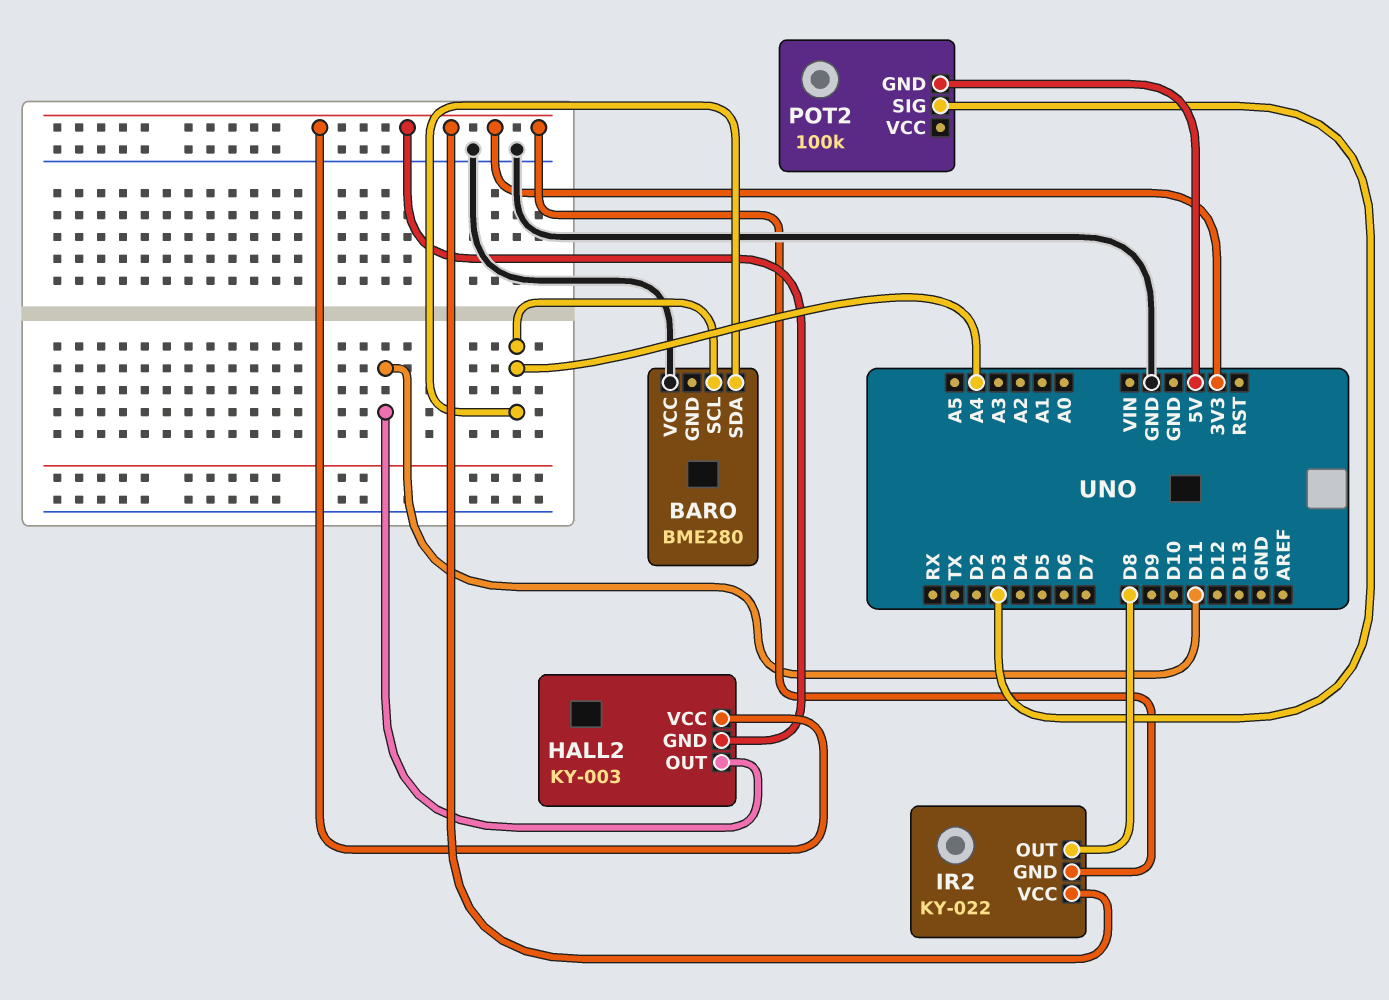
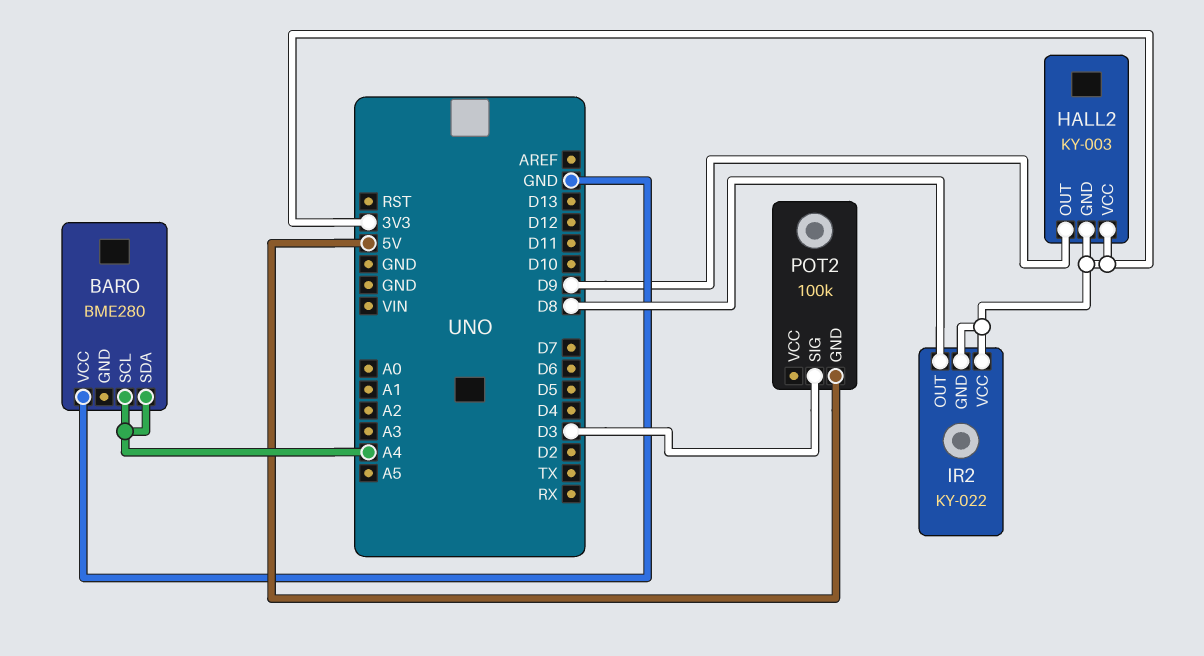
HALL2 pin OUT: D11 -> D9

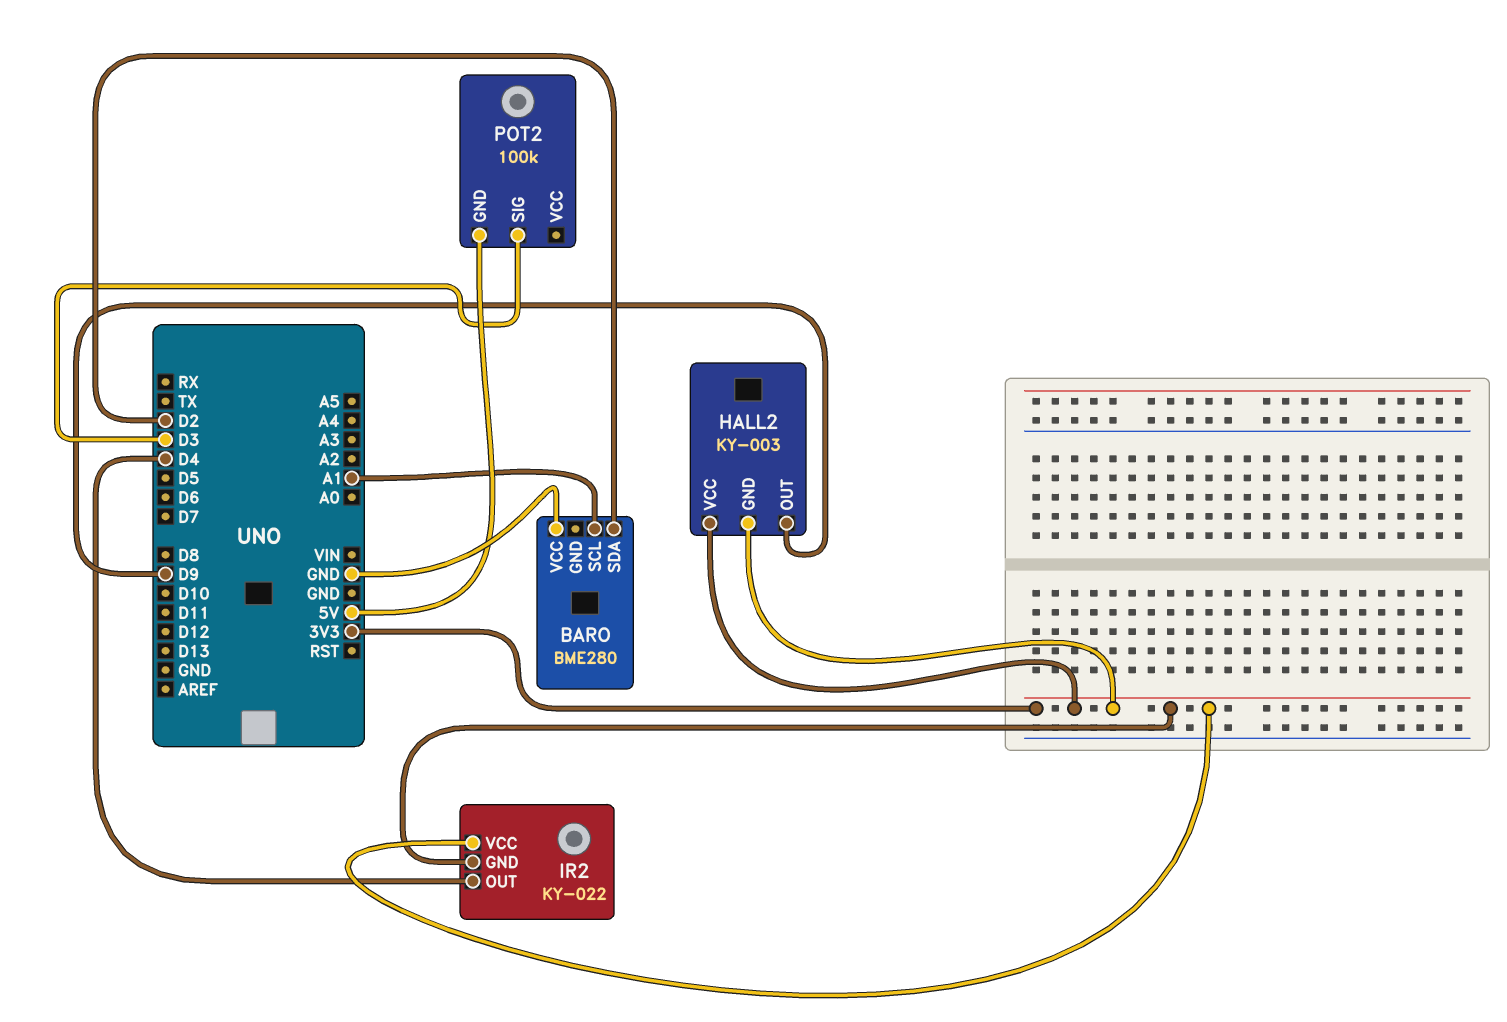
BARO pin SCL: A4 -> A1
BARO pin SDA: A4 -> D2
IR2 pin OUT: D8 -> D4

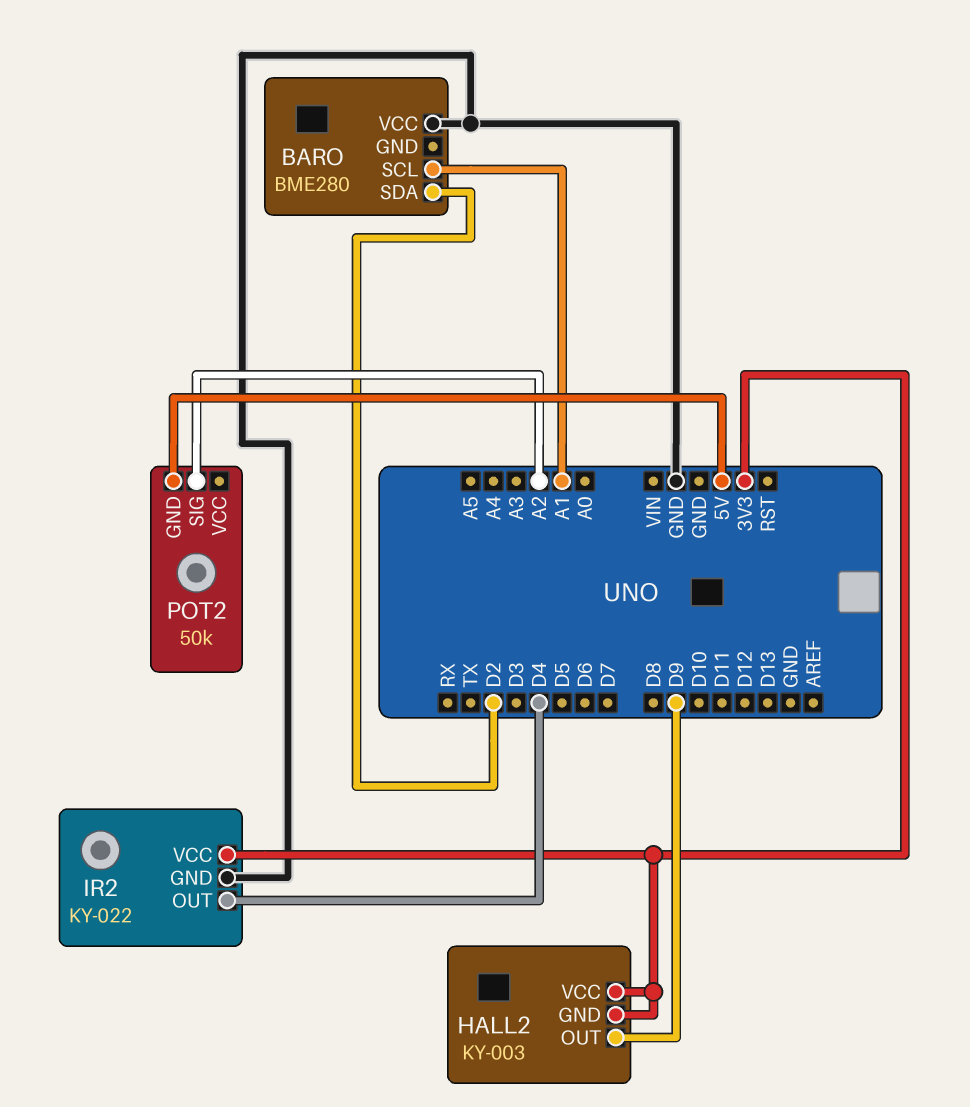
IR2 pin GND: 3V3 -> GND
POT2: 100k -> 50k
POT2 pin SIG: D3 -> A2

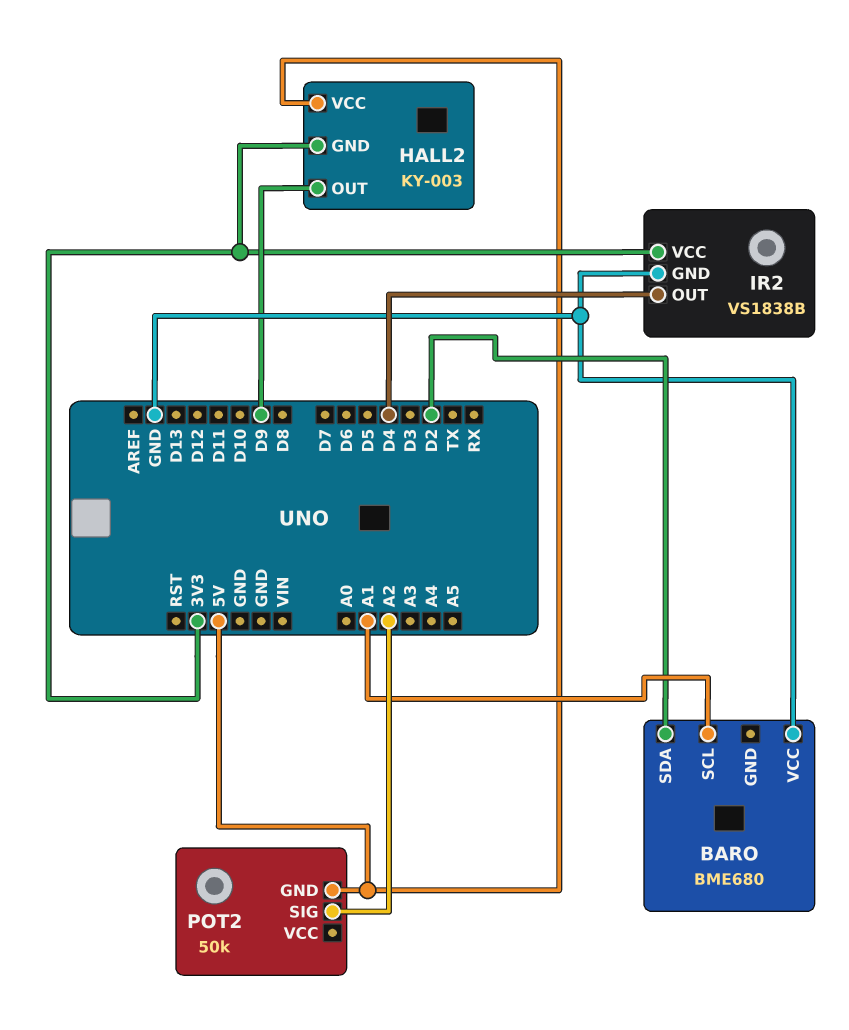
BARO: BME280 -> BME680
HALL2 pin VCC: 3V3 -> 5V
IR2: KY-022 -> VS1838B

